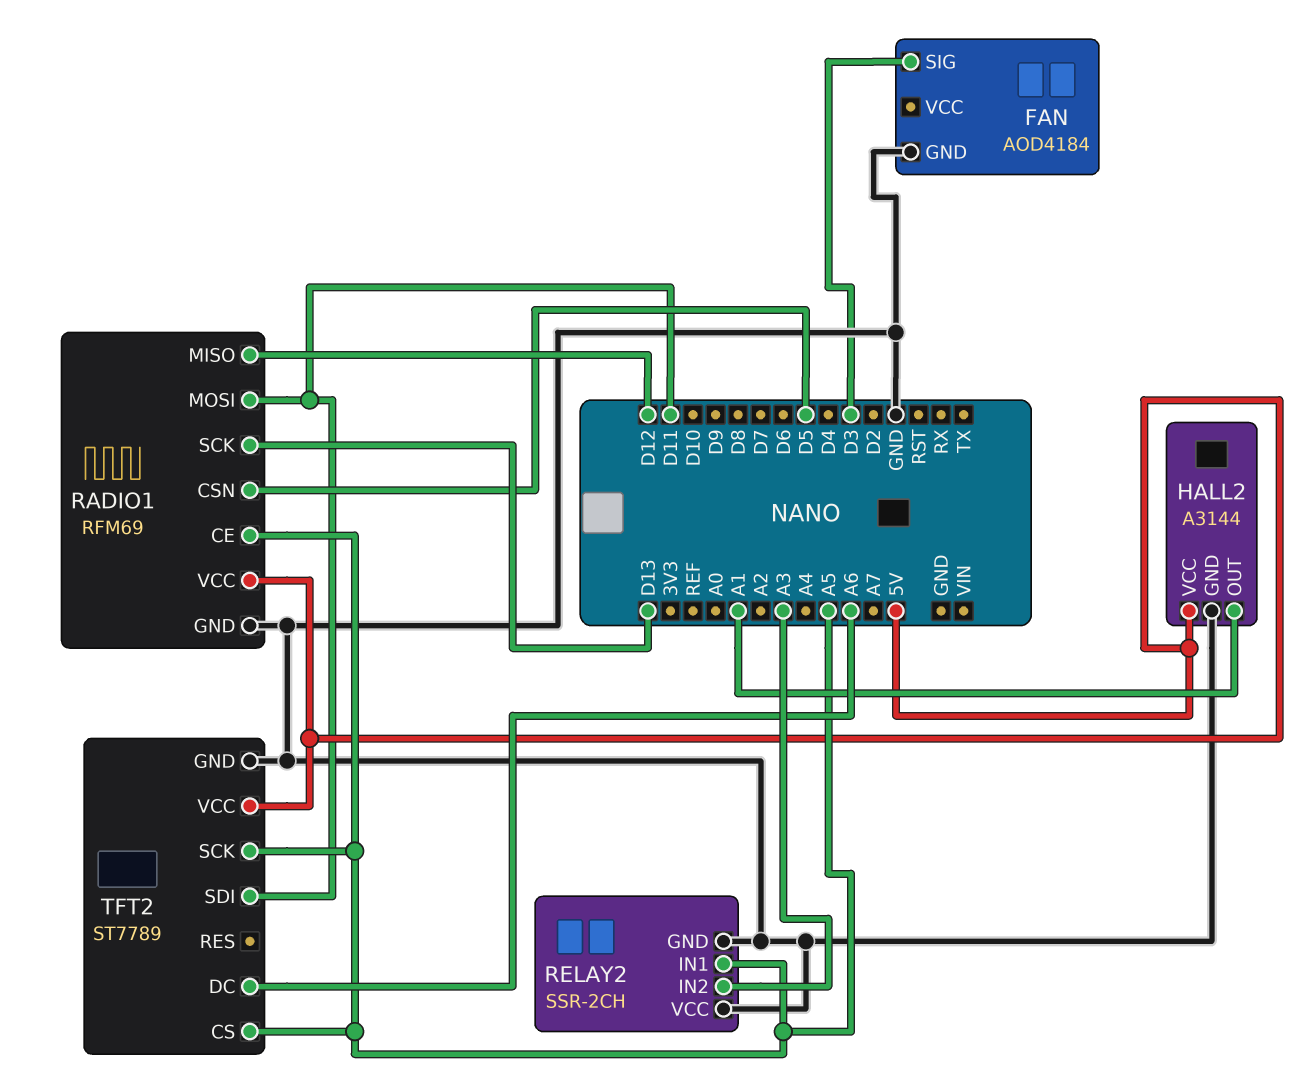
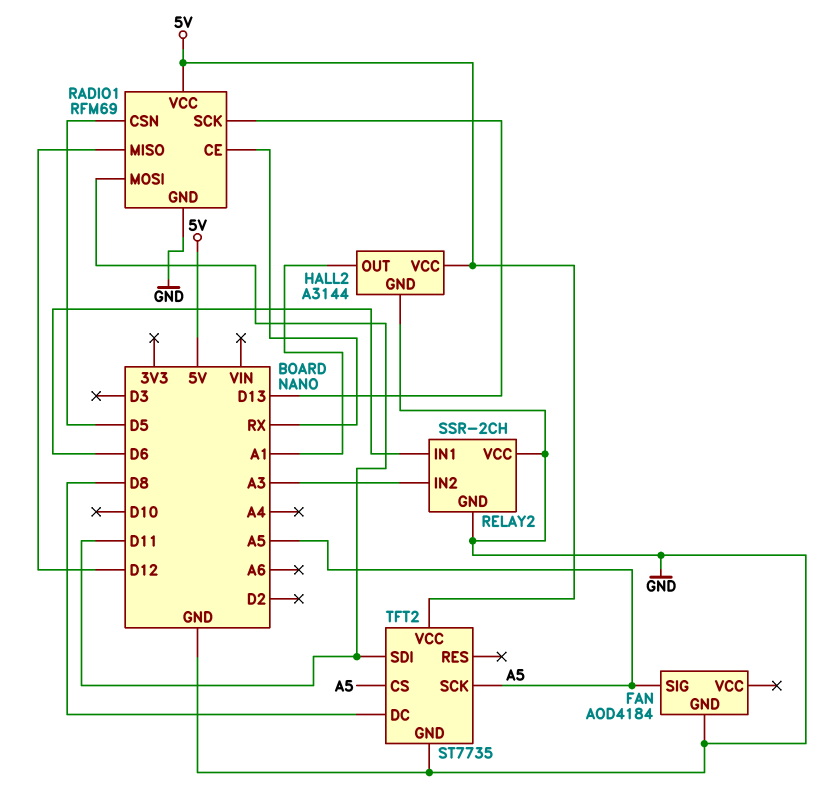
FAN pin SIG: D3 -> A5
RADIO1 pin CE: A5 -> RX
RELAY2 pin IN1: A5 -> D6
TFT2: ST7789 -> ST7735
TFT2 pin DC: A6 -> D8

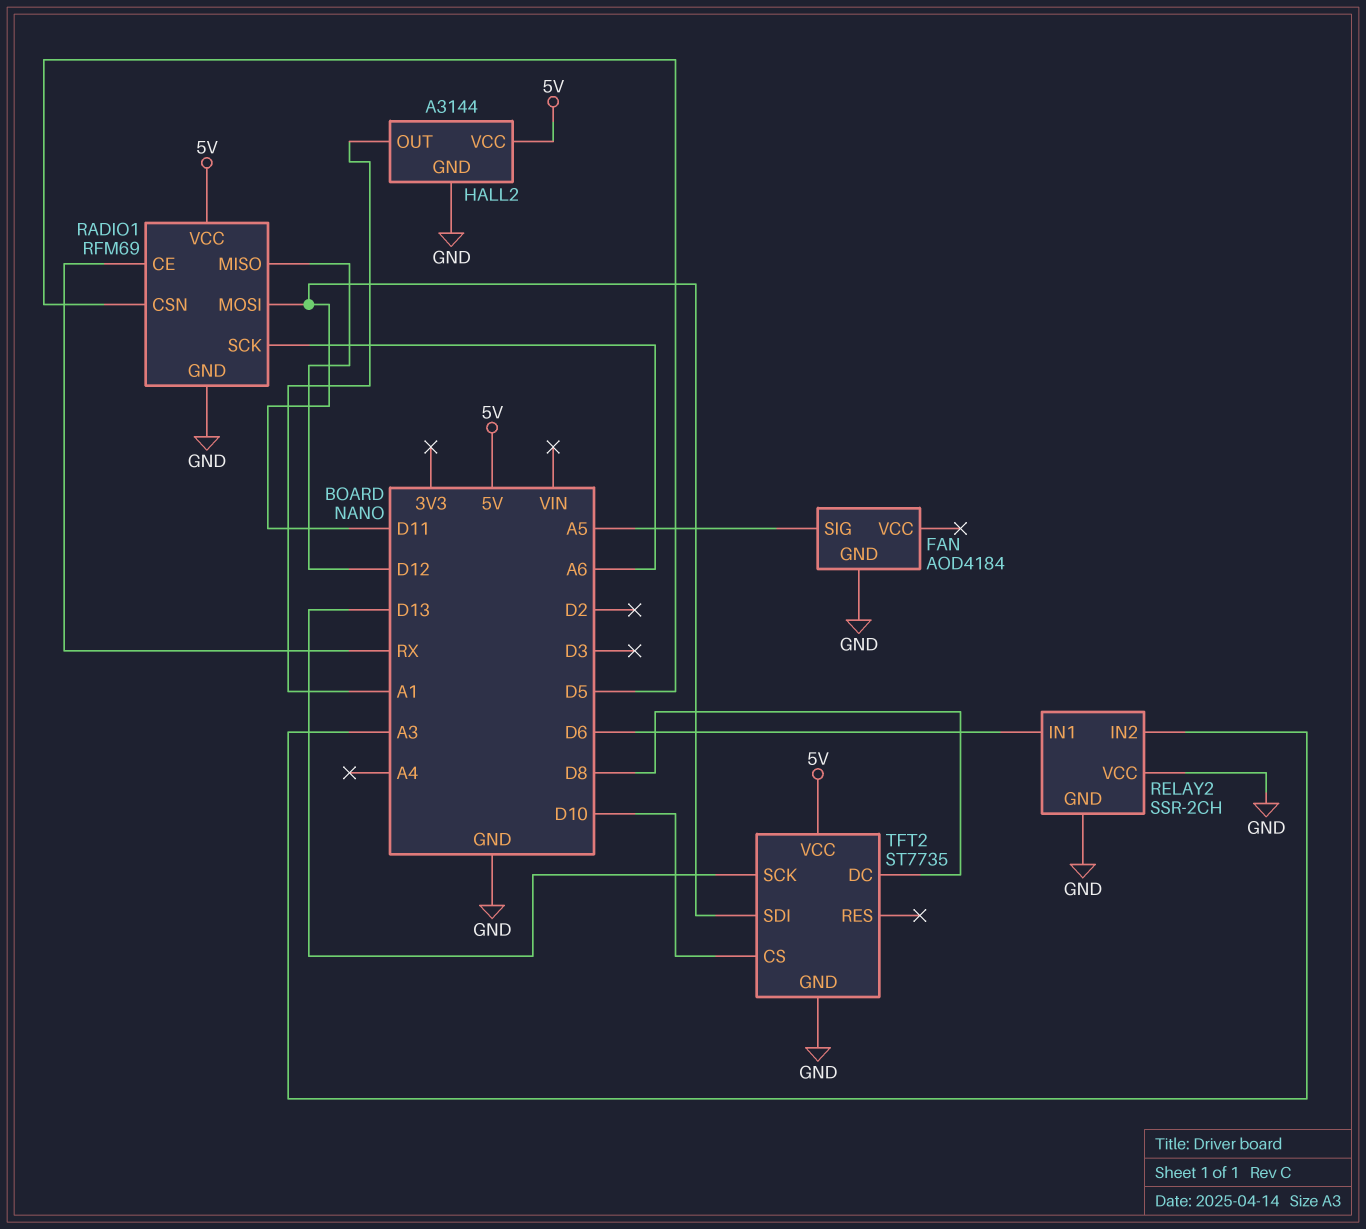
RADIO1 pin SCK: D13 -> A6
TFT2 pin CS: A5 -> D10
TFT2 pin SCK: A5 -> D13

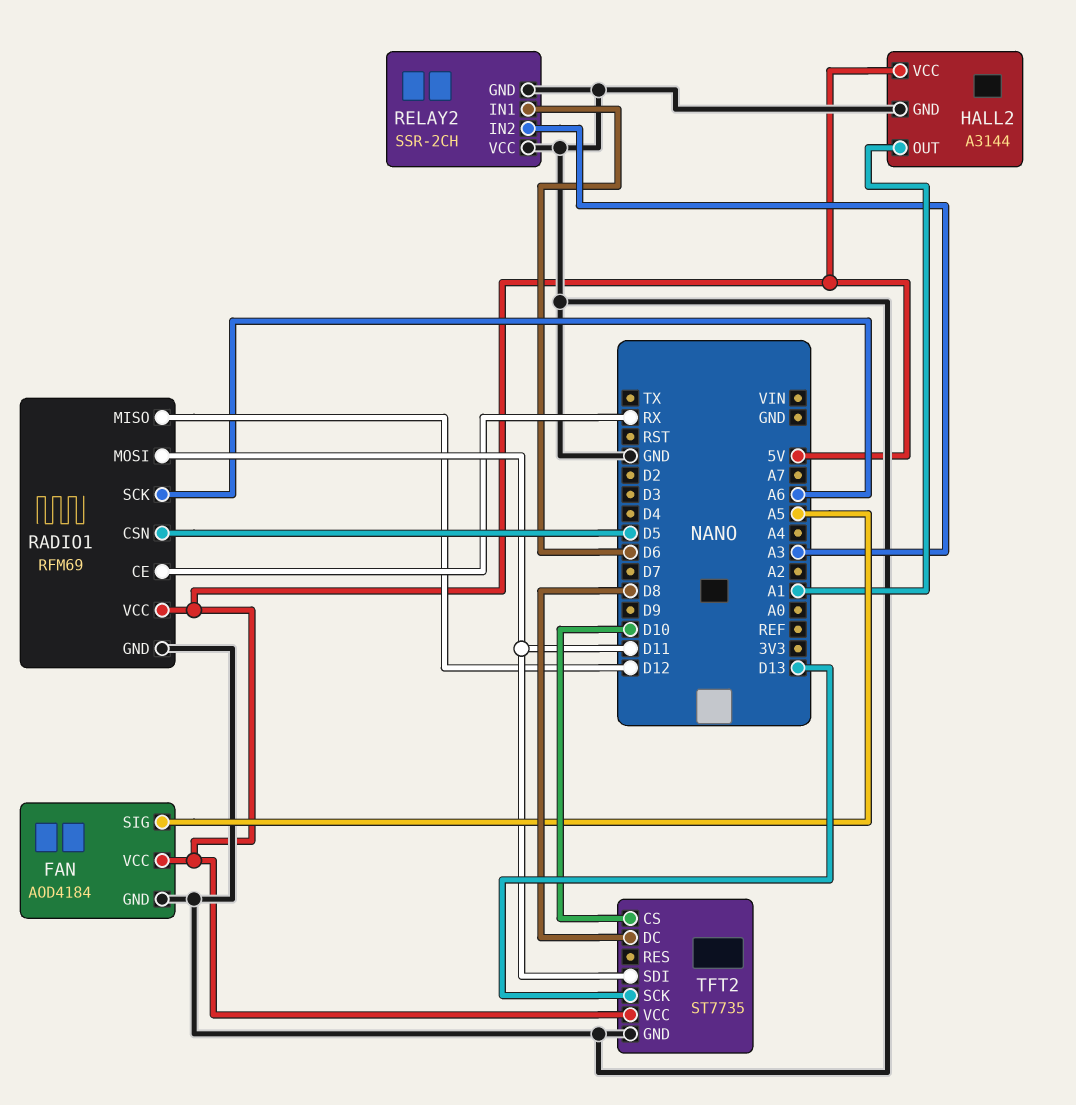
FAN pin VCC: none -> 5V

